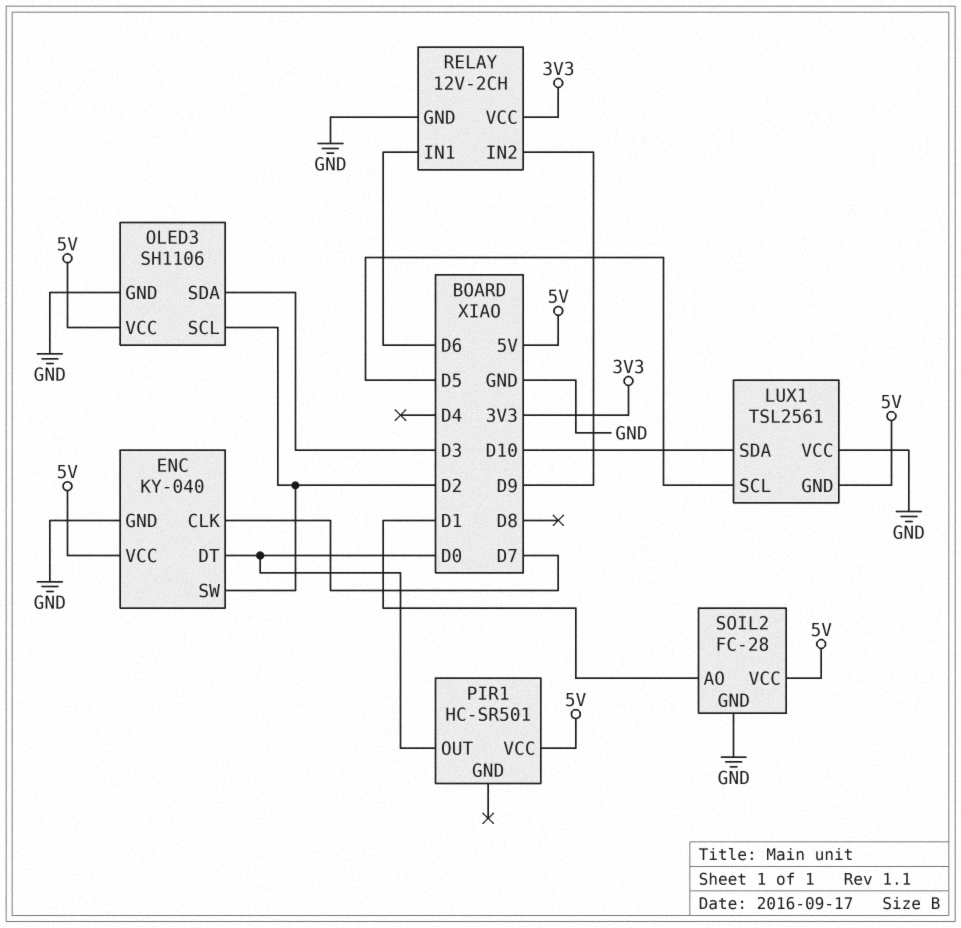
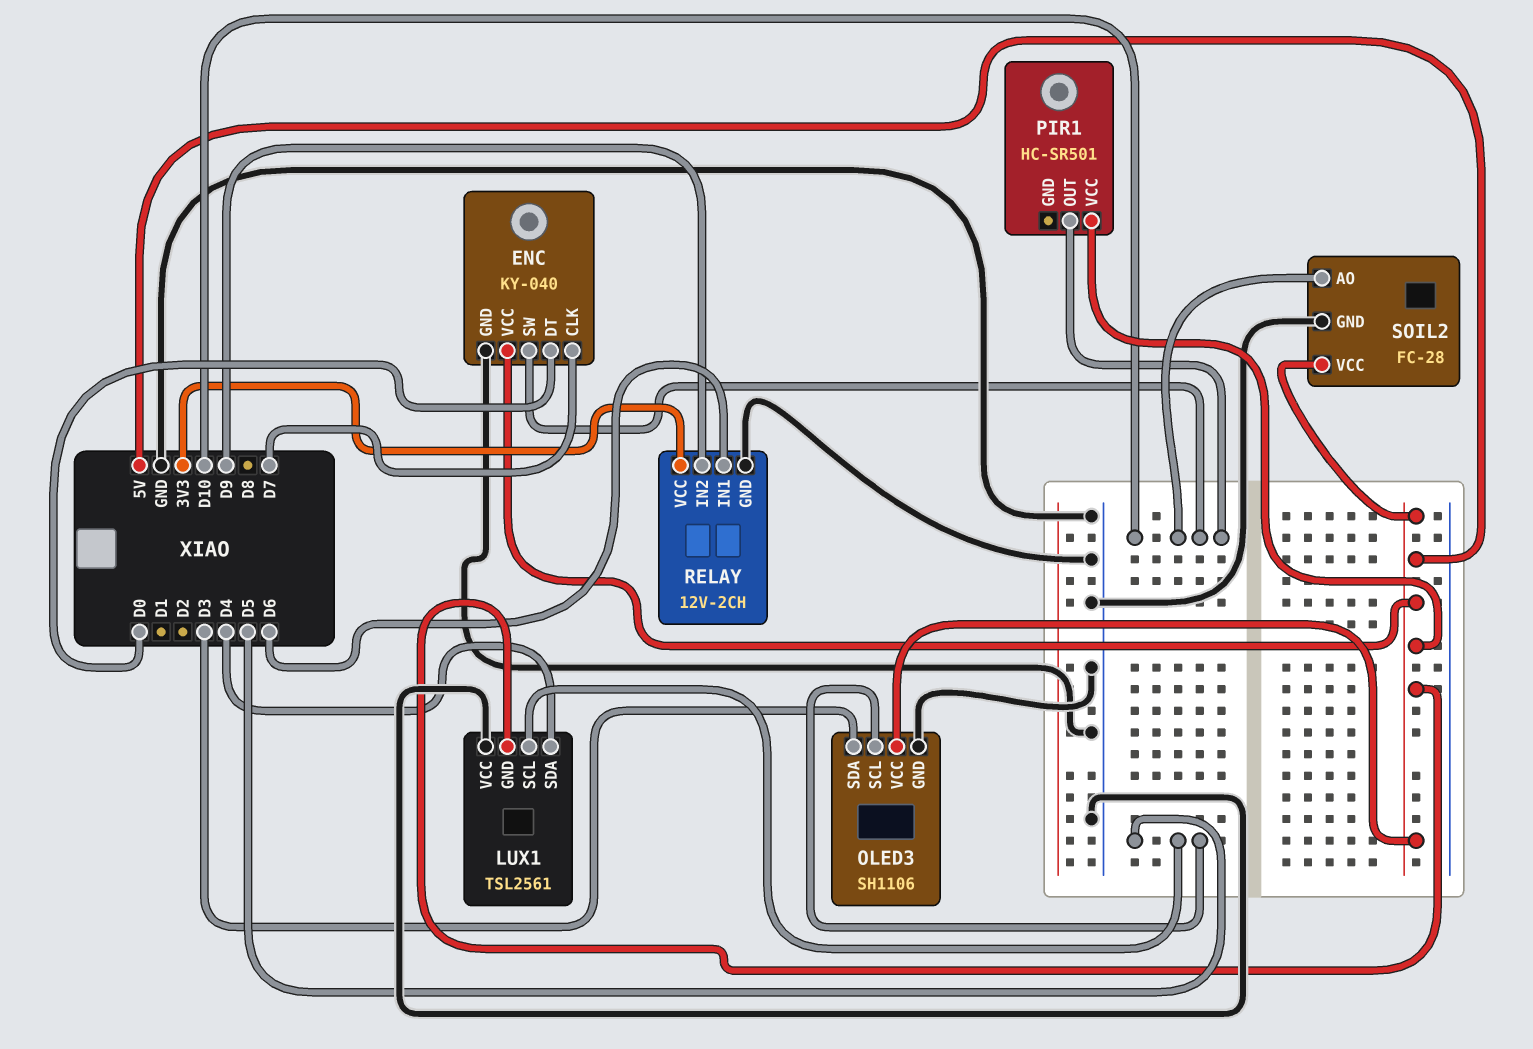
ENC pin SW: D2 -> D10
LUX1 pin SDA: D10 -> D4
OLED3 pin SCL: D2 -> D5
PIR1 pin OUT: D0 -> D10
SOIL2 pin AO: D1 -> D10

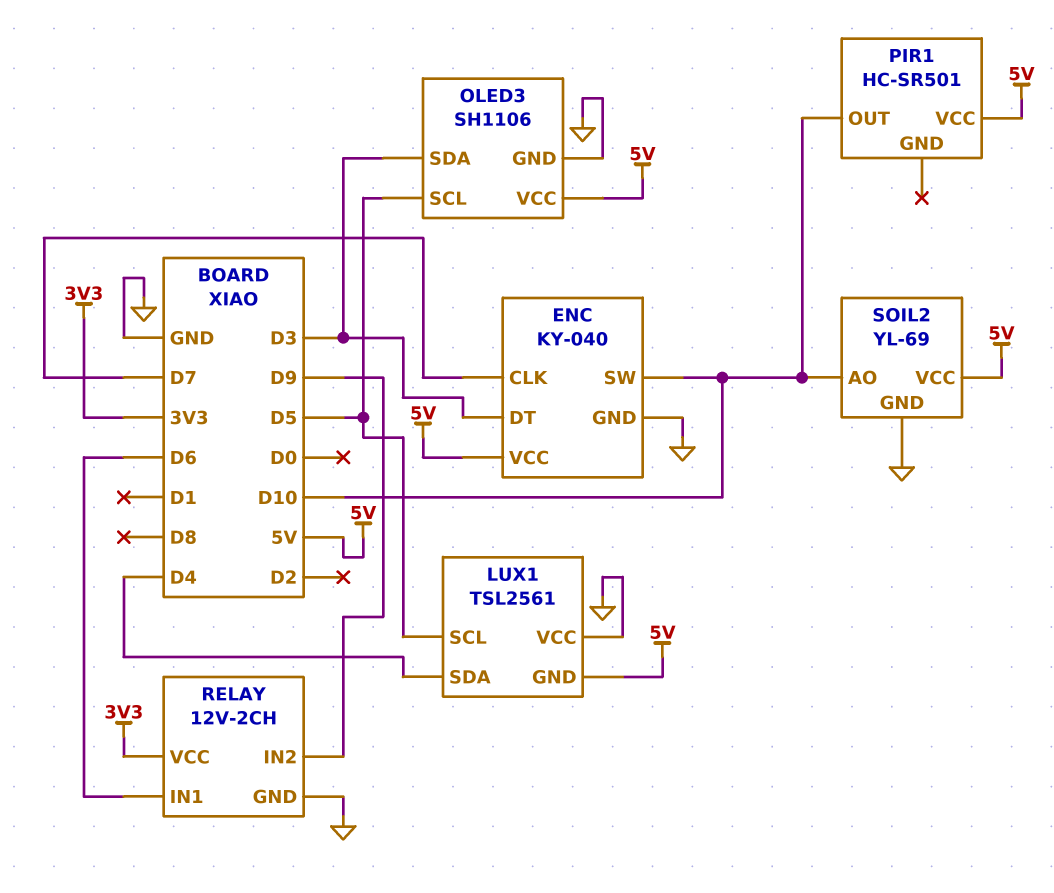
ENC pin DT: D0 -> D3
SOIL2: FC-28 -> YL-69

